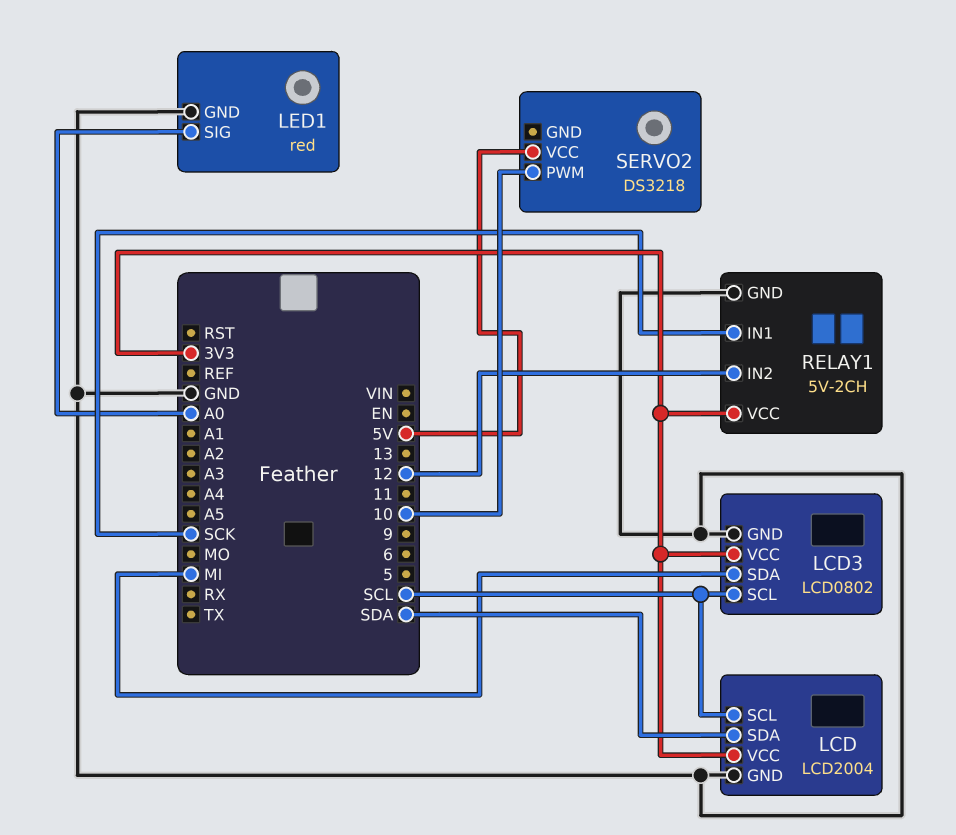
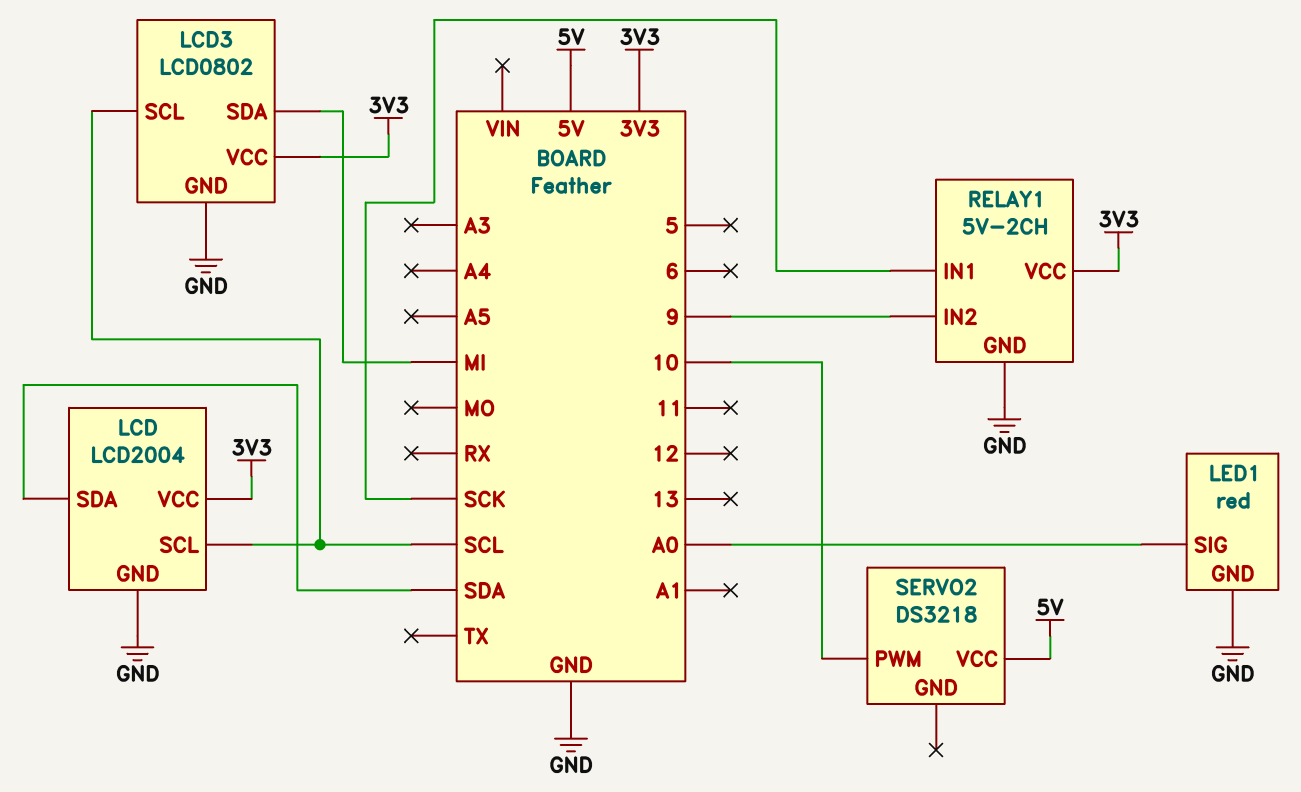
RELAY1 pin IN2: 12 -> 9

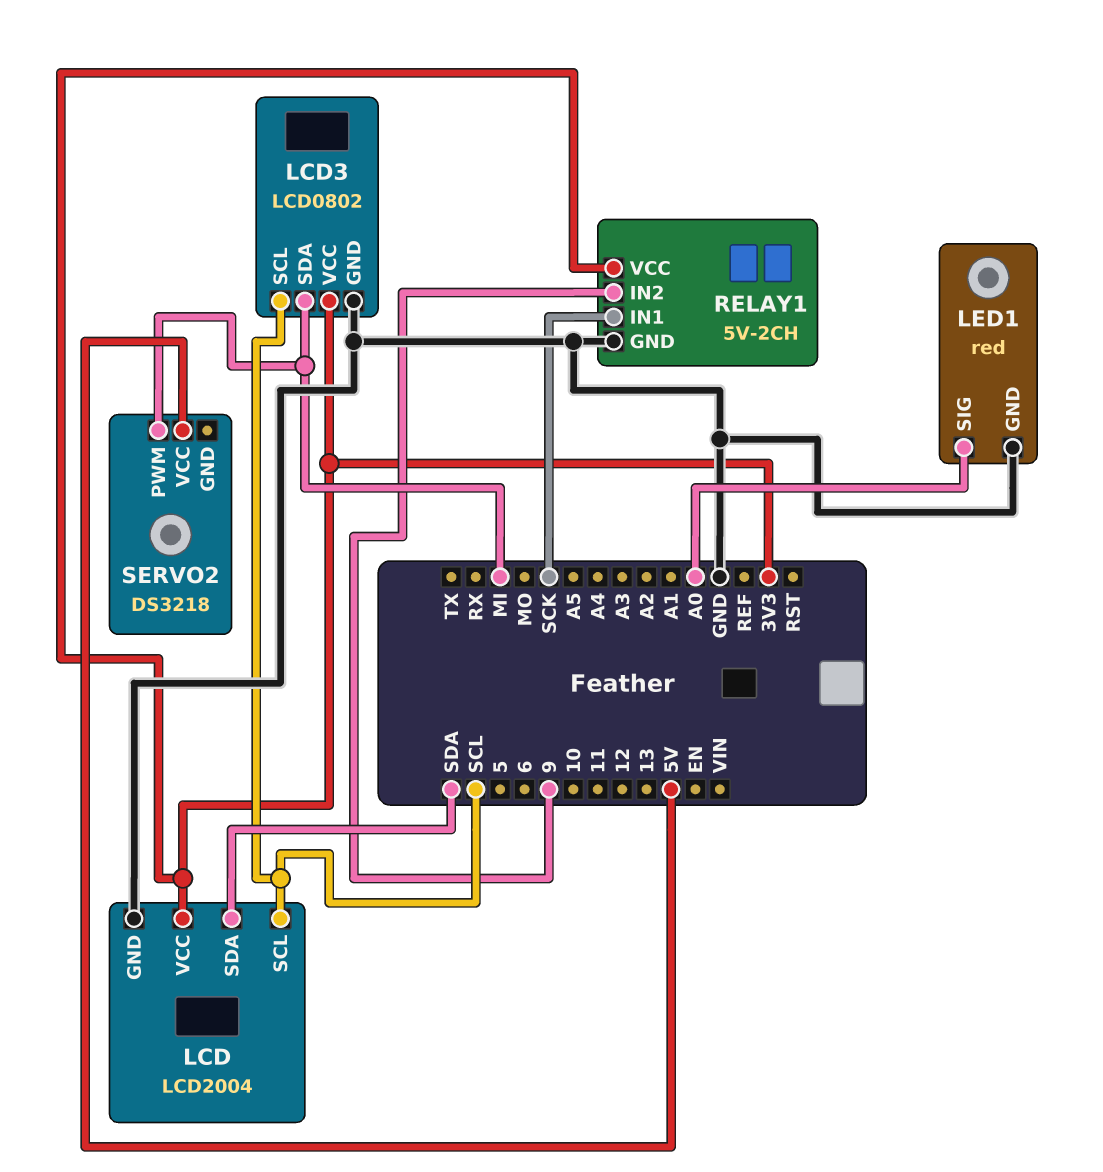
SERVO2 pin PWM: 10 -> MI

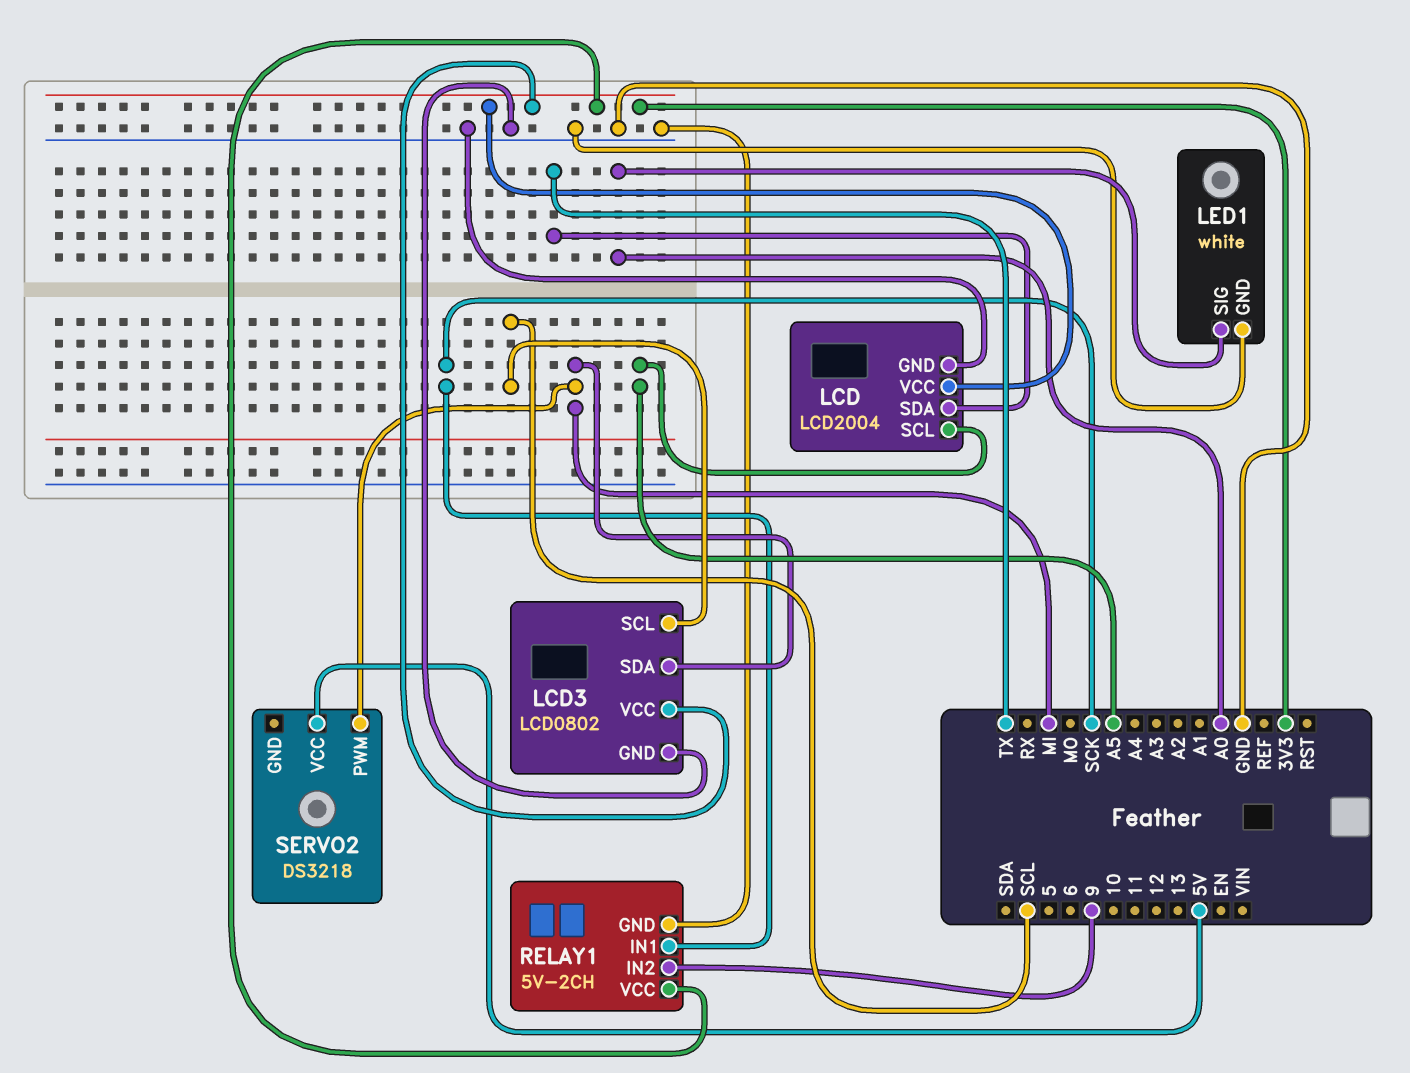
LCD pin SCL: SCL -> A5
LCD pin SDA: SDA -> TX
LED1: red -> white

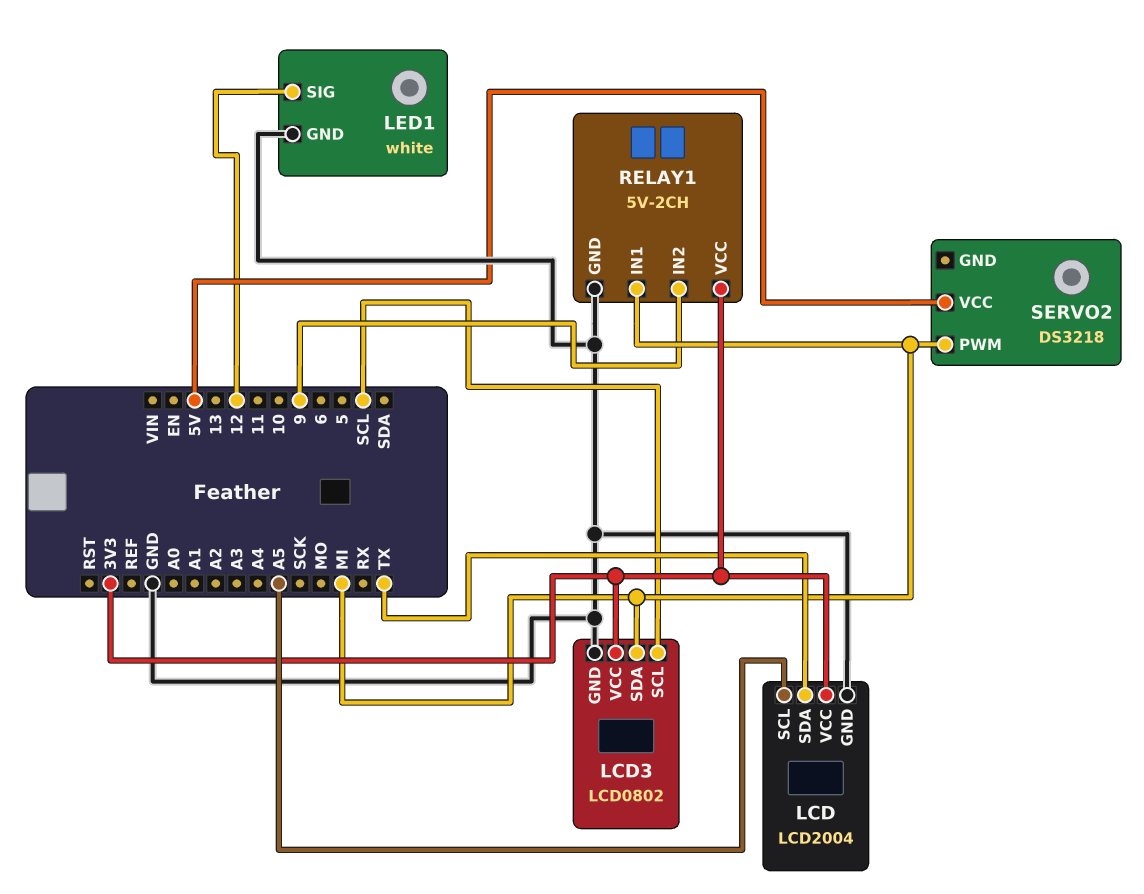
LED1 pin SIG: A0 -> 12
RELAY1 pin IN1: SCK -> MI

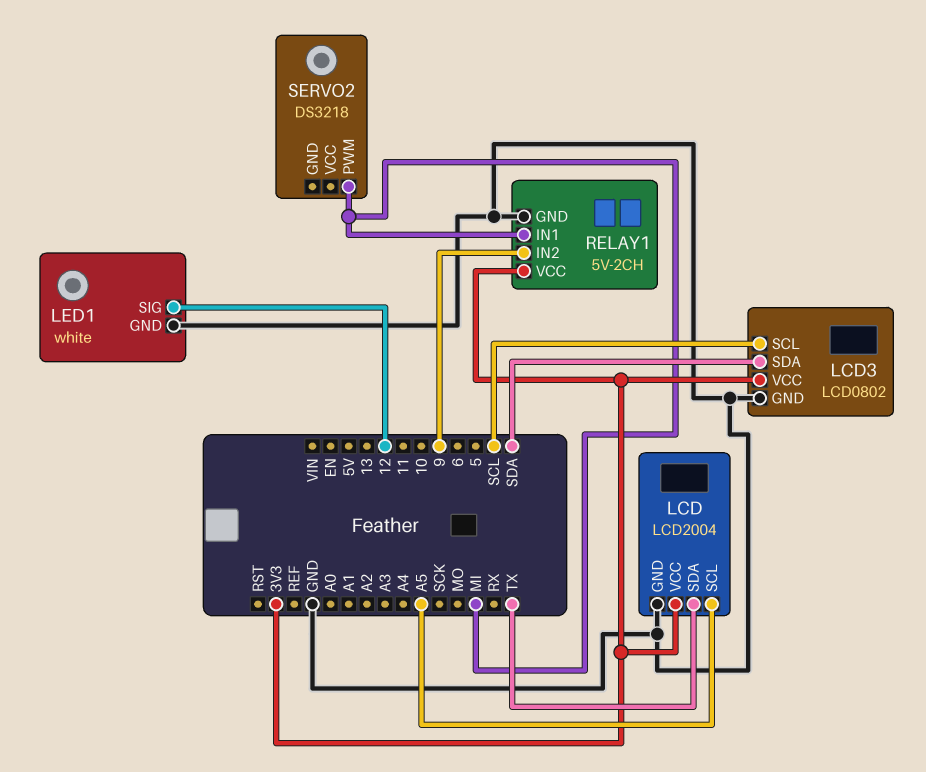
LCD3 pin SDA: MI -> SDA
SERVO2 pin VCC: 5V -> none

